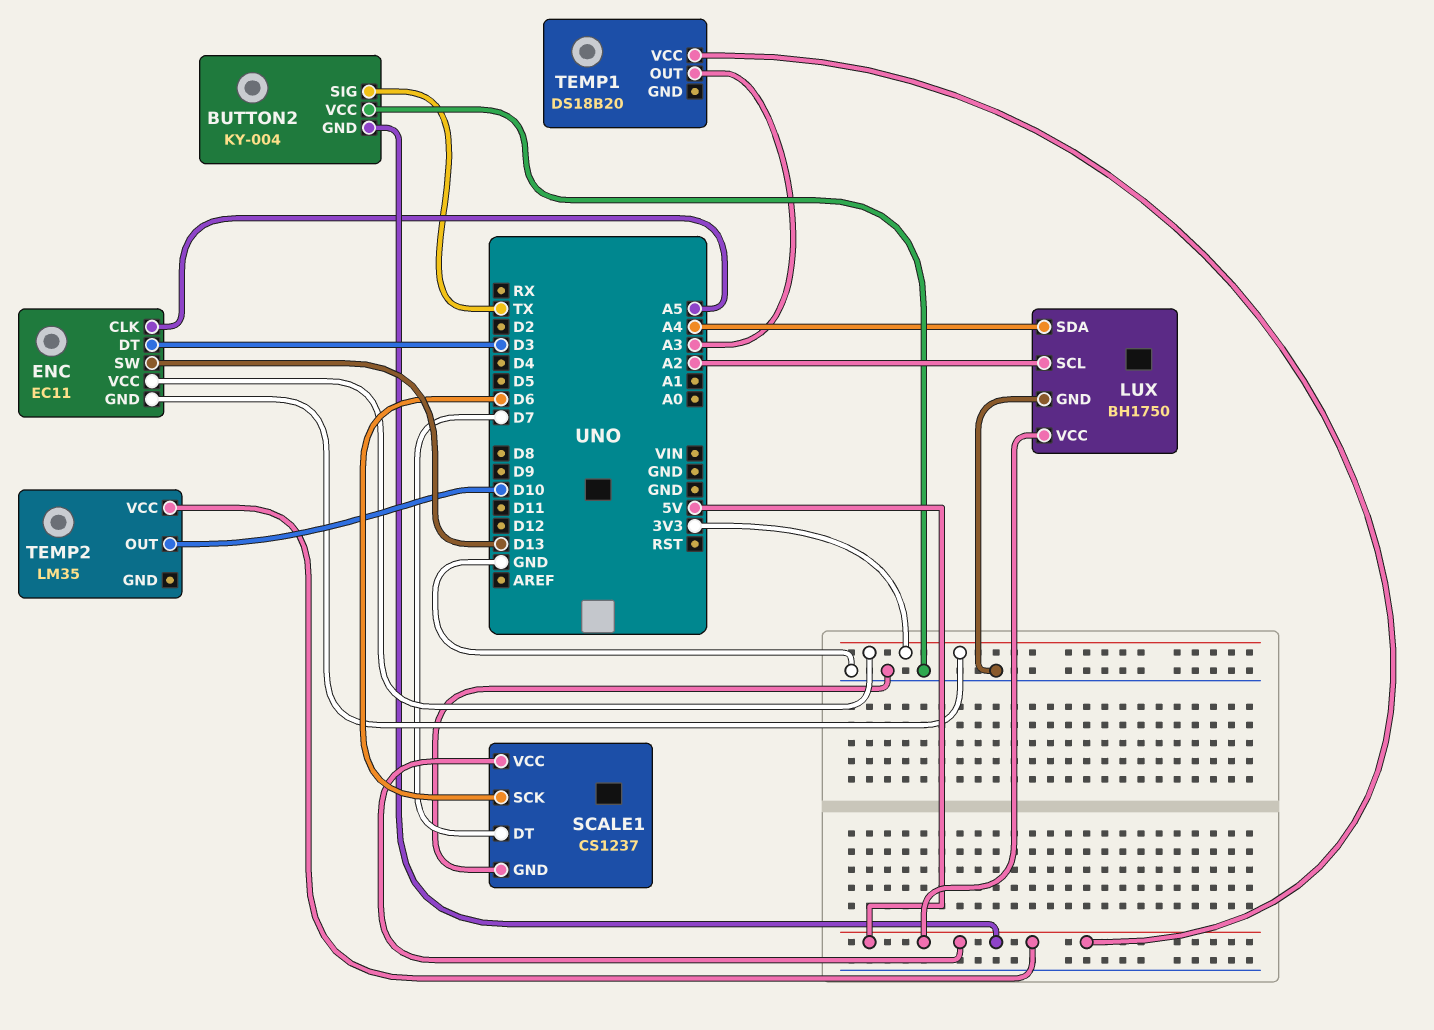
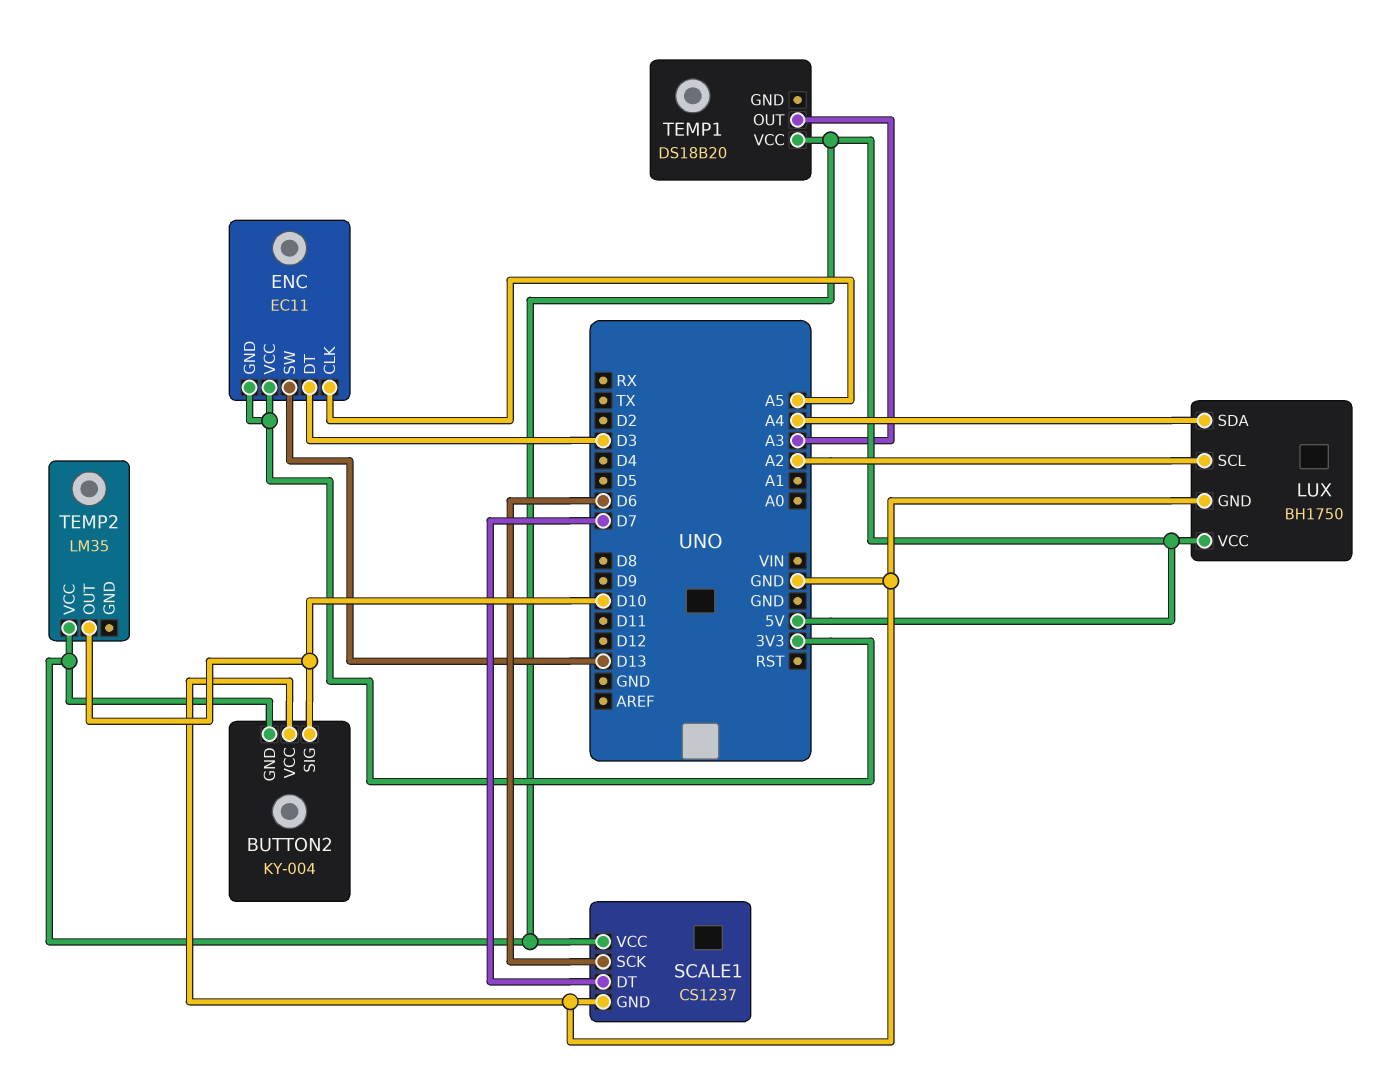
BUTTON2 pin SIG: TX -> D10

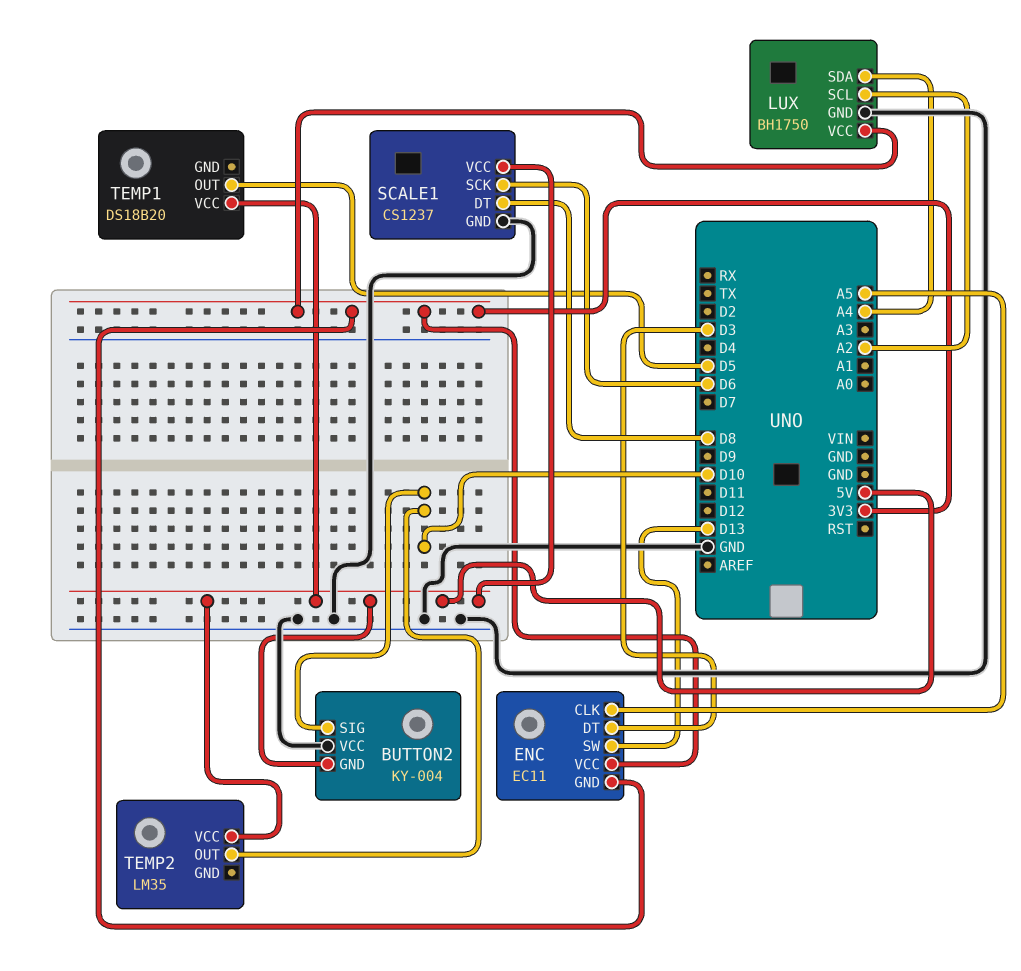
LUX pin VCC: 5V -> 3V3
SCALE1 pin DT: D7 -> D8
TEMP1 pin OUT: A3 -> D5

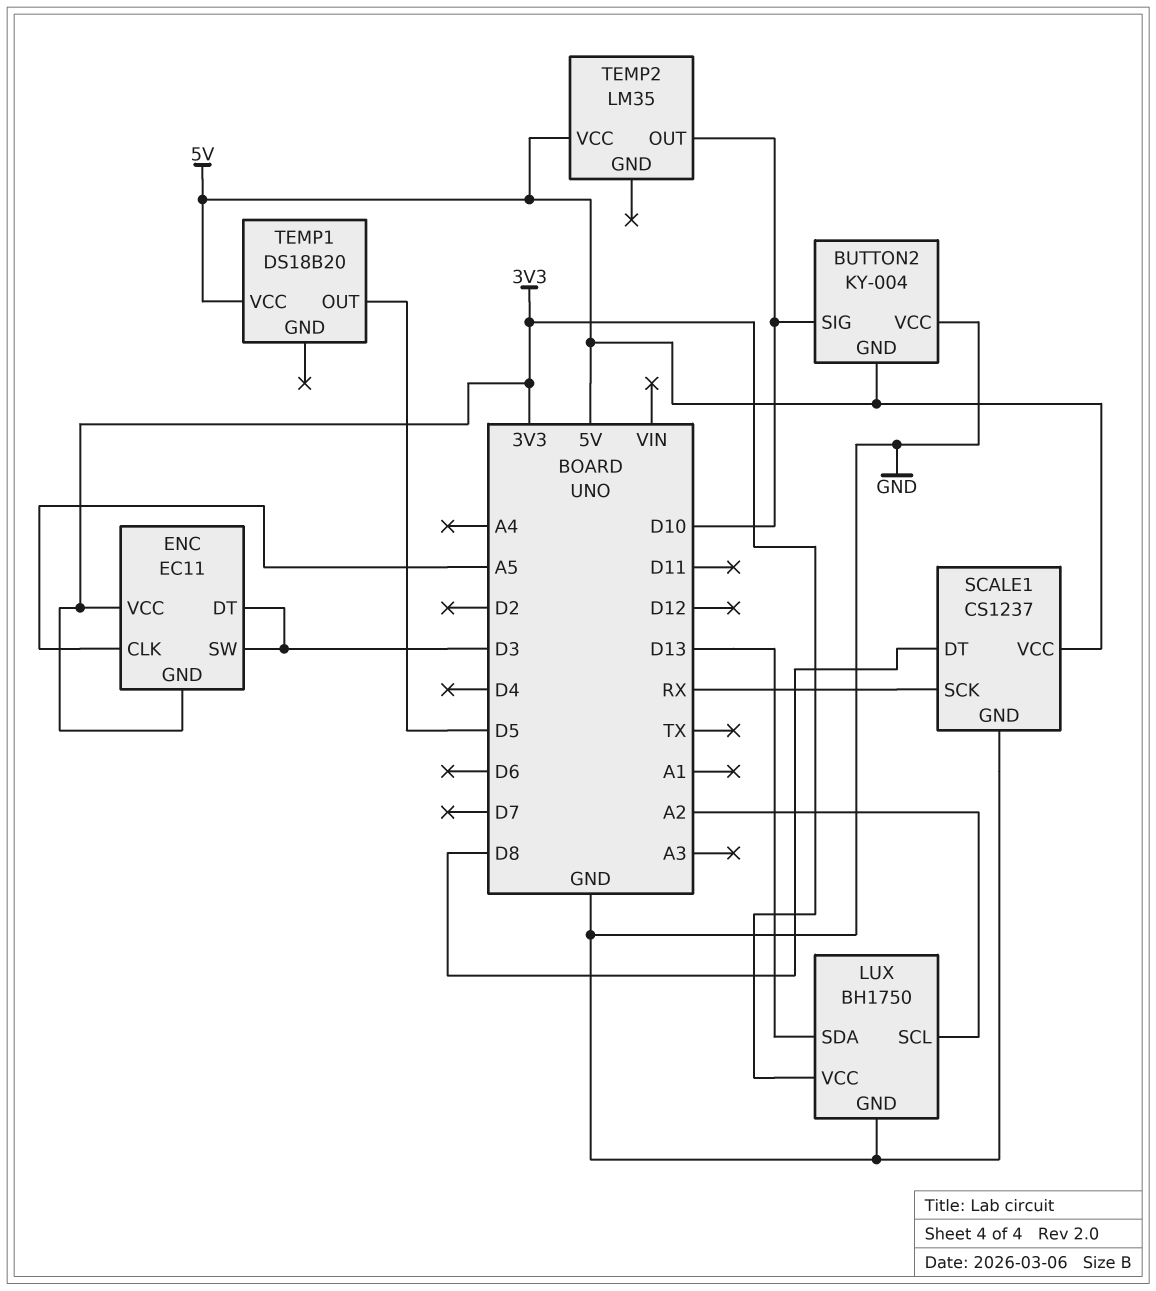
ENC pin SW: D13 -> D3
LUX pin SDA: A4 -> D13
SCALE1 pin SCK: D6 -> RX

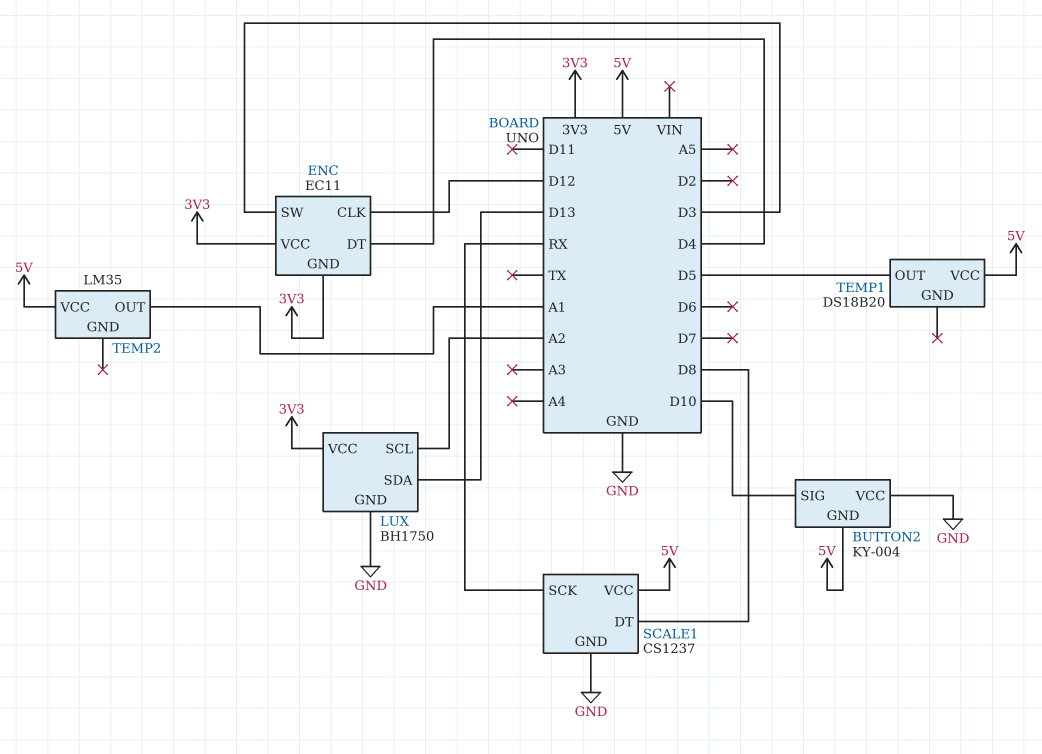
ENC pin CLK: A5 -> D12
ENC pin DT: D3 -> D4
TEMP2 pin OUT: D10 -> A1

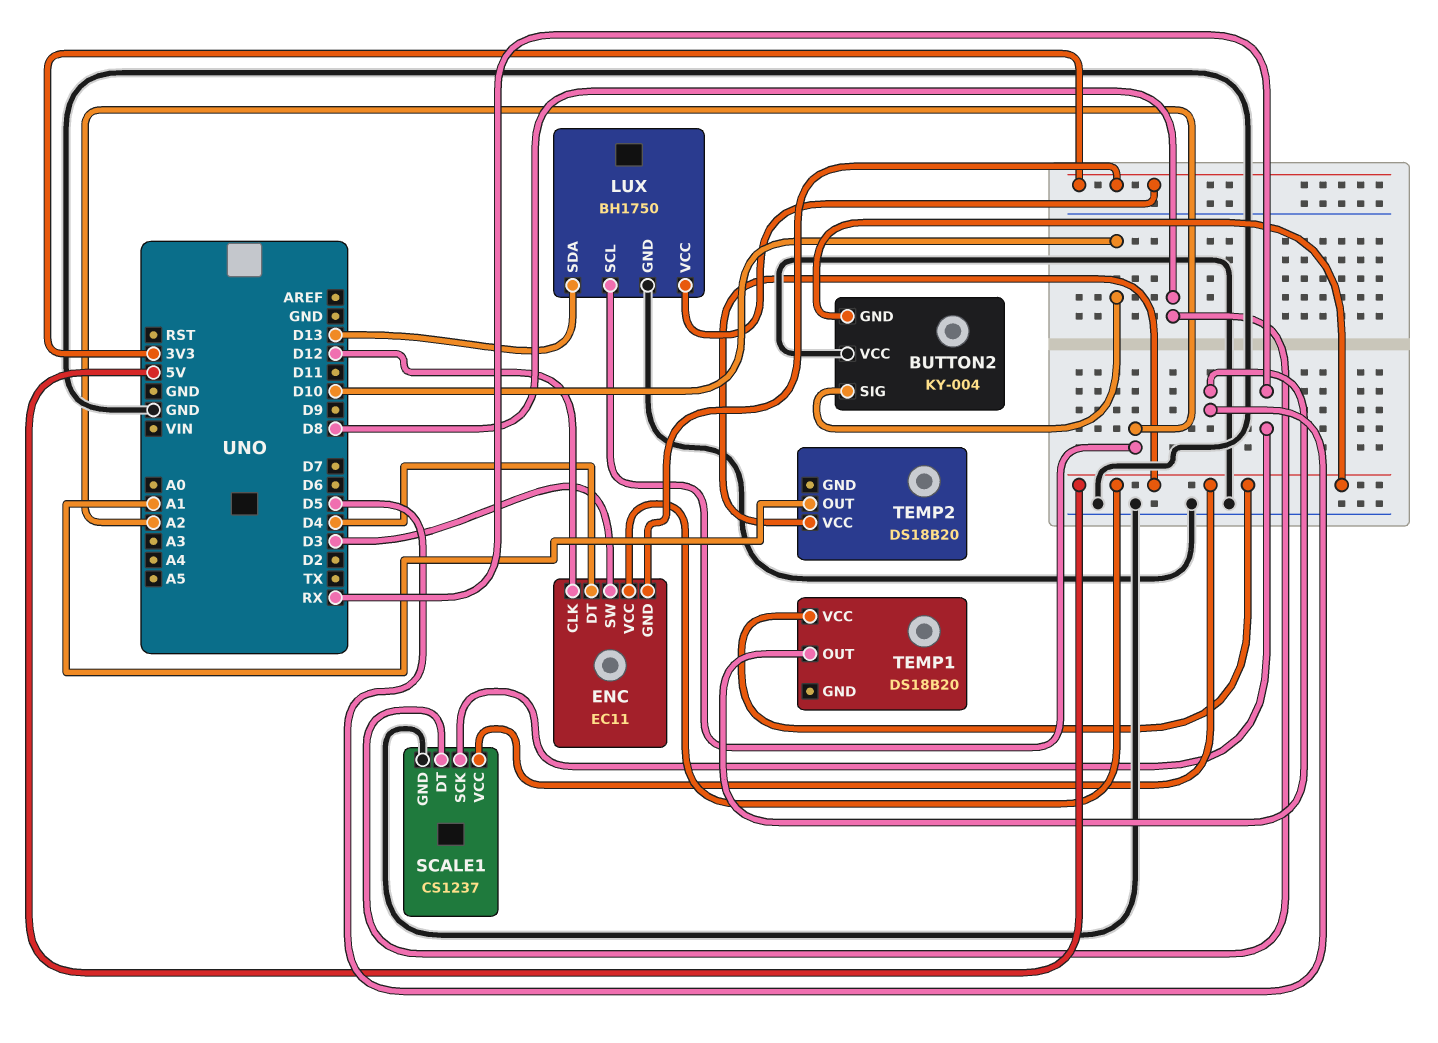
ENC pin VCC: 3V3 -> 5V
TEMP2: LM35 -> DS18B20

